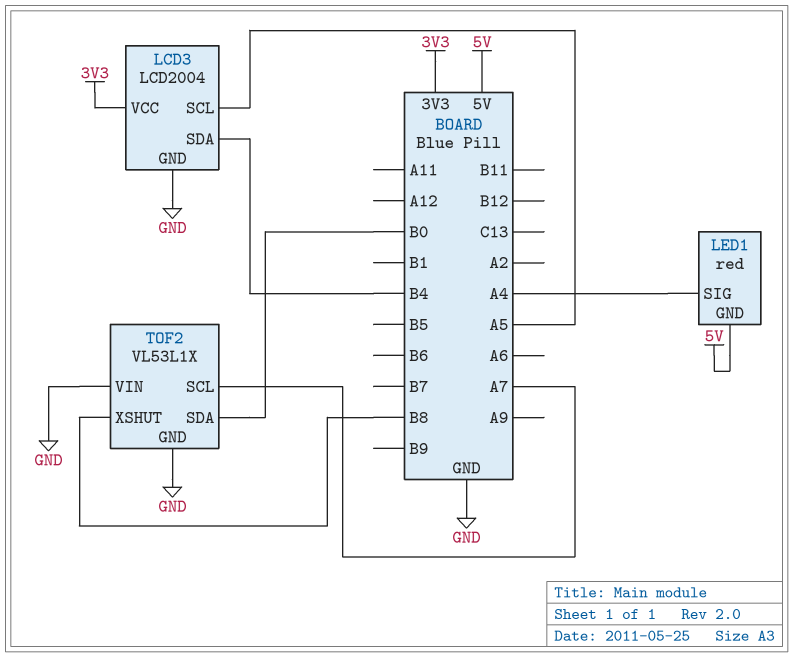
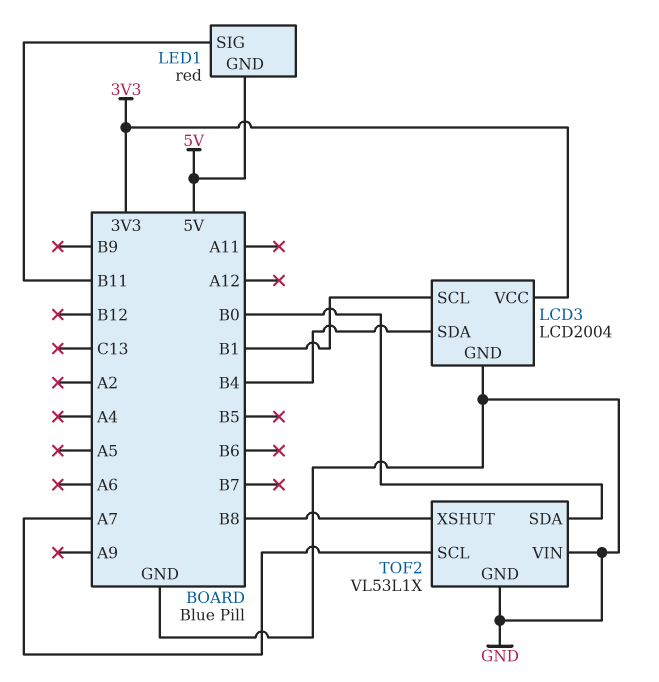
LCD3 pin SCL: A5 -> B1
LED1 pin SIG: A4 -> B11

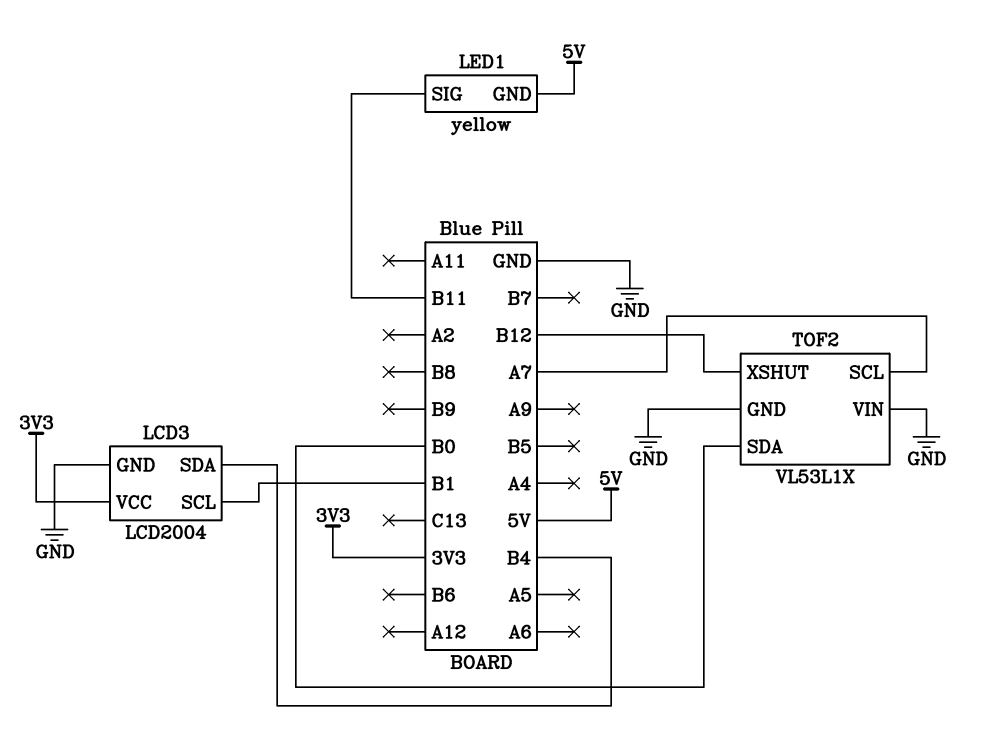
LED1: red -> yellow
TOF2 pin XSHUT: B8 -> B12

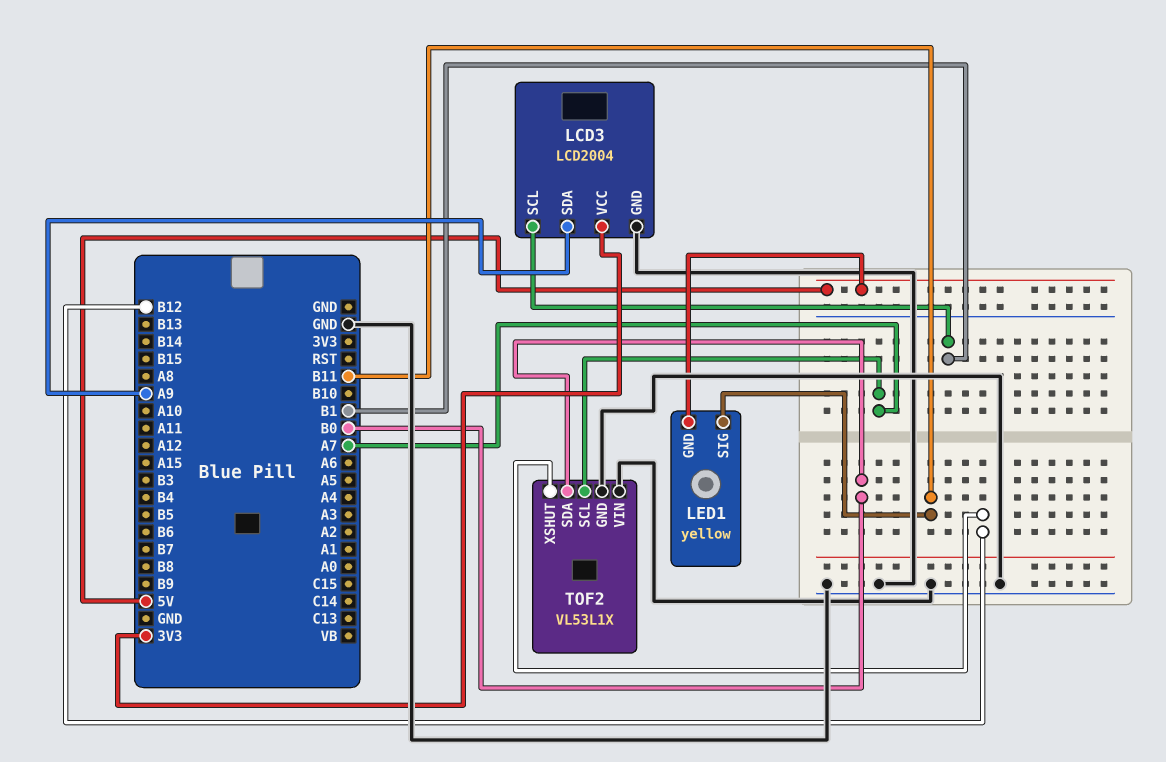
LCD3 pin SDA: B4 -> A9

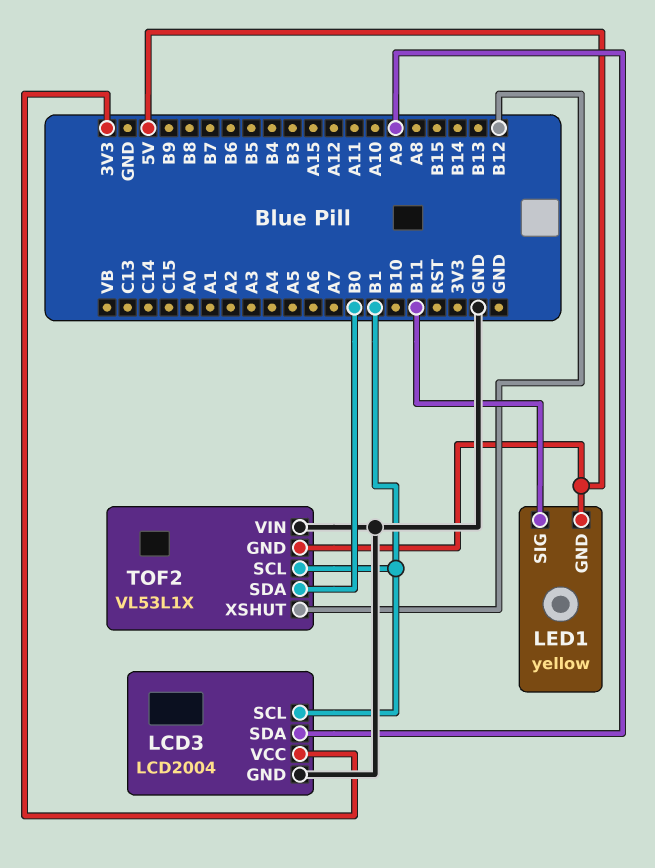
TOF2 pin GND: GND -> 5V
TOF2 pin SCL: A7 -> B1

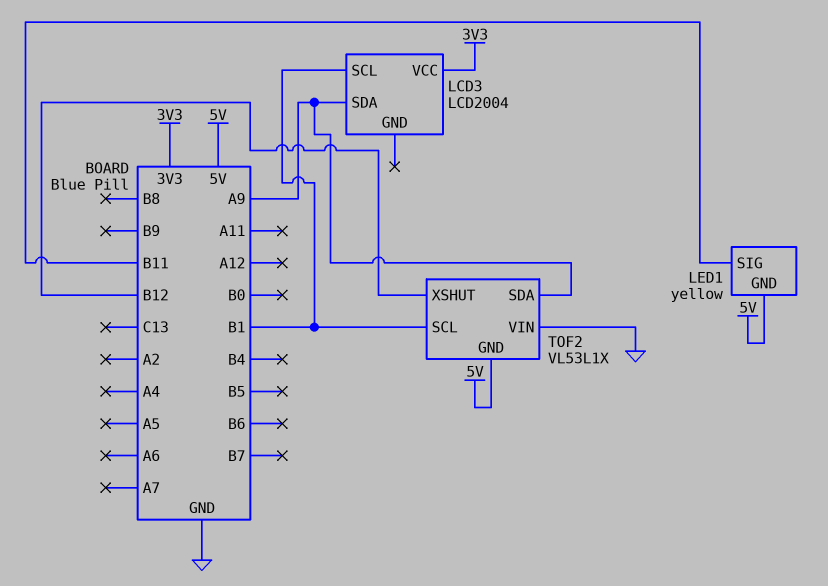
LCD3 pin GND: GND -> none
TOF2 pin SDA: B0 -> A9

